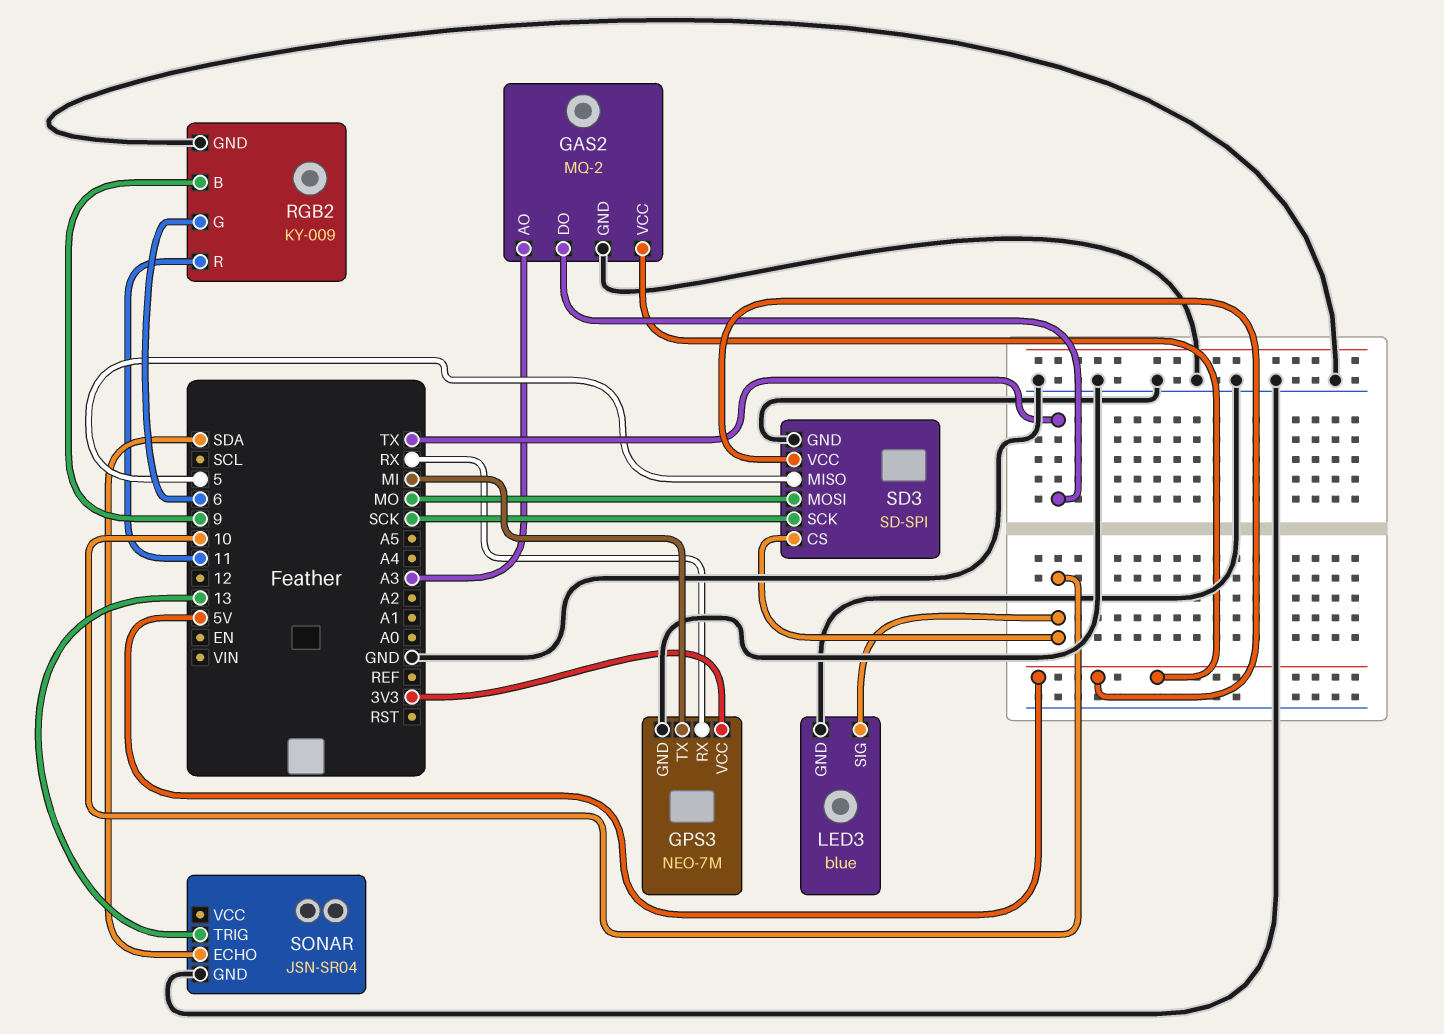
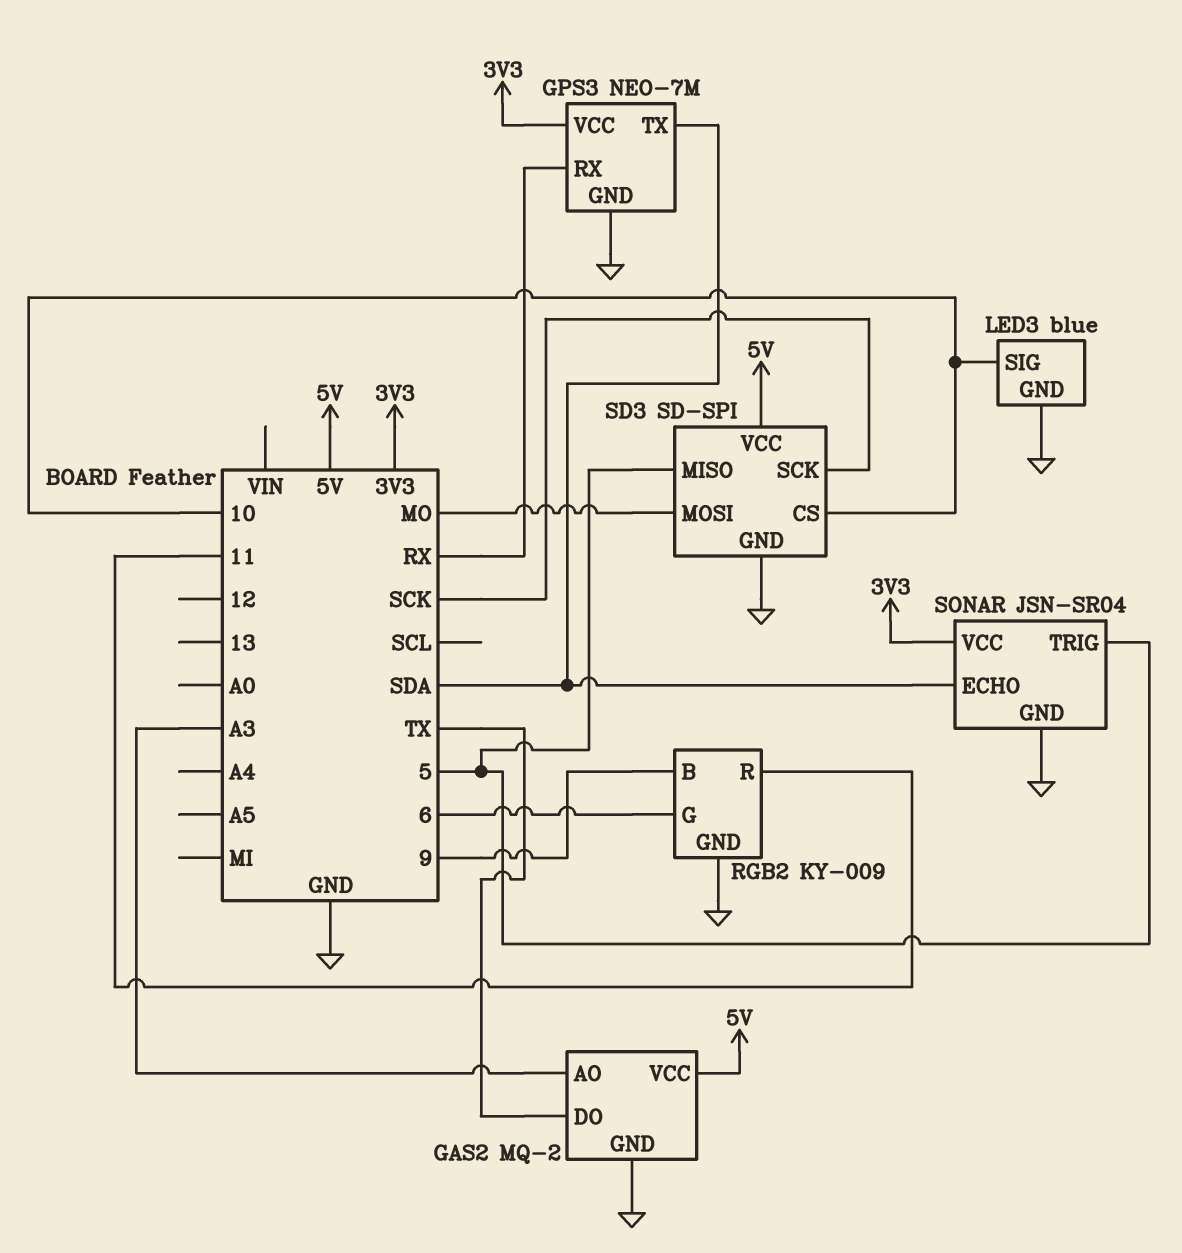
GPS3 pin TX: MI -> SDA
SONAR pin TRIG: 13 -> 5
SONAR pin VCC: none -> 3V3

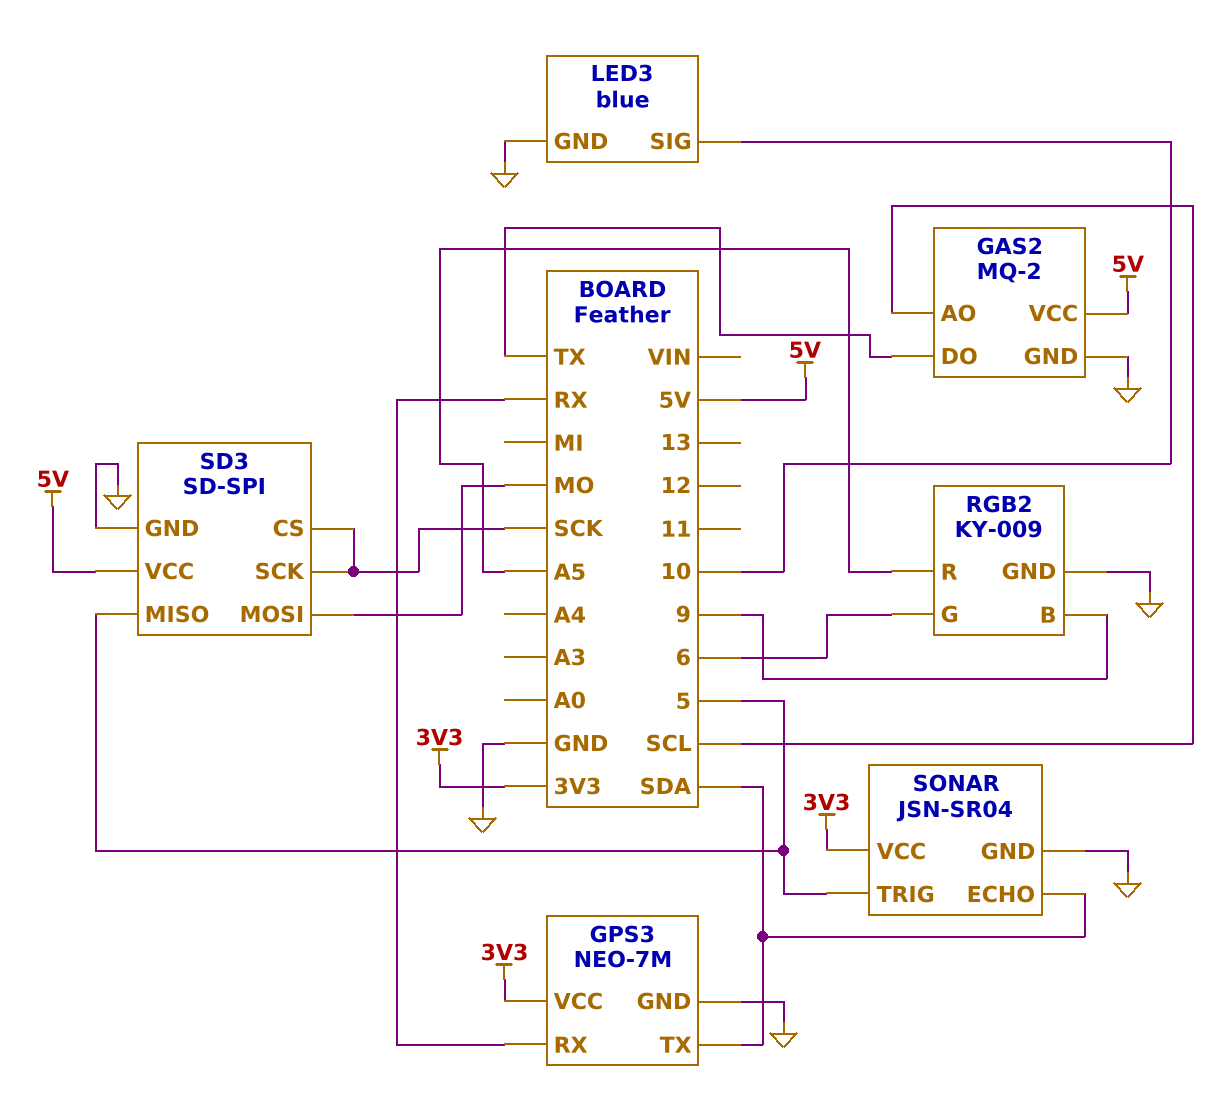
GAS2 pin AO: A3 -> SCL
RGB2 pin R: 11 -> A5
SD3 pin CS: 10 -> SCK

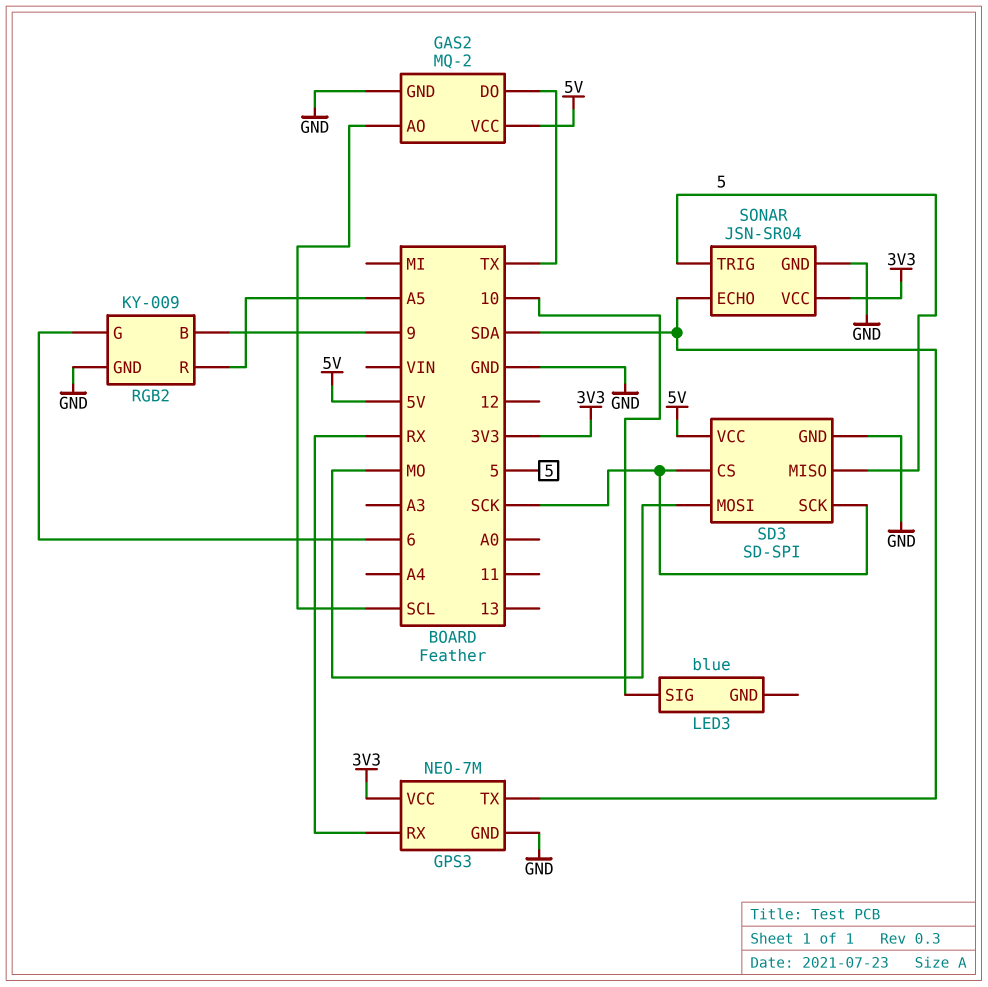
LED3 pin GND: GND -> none

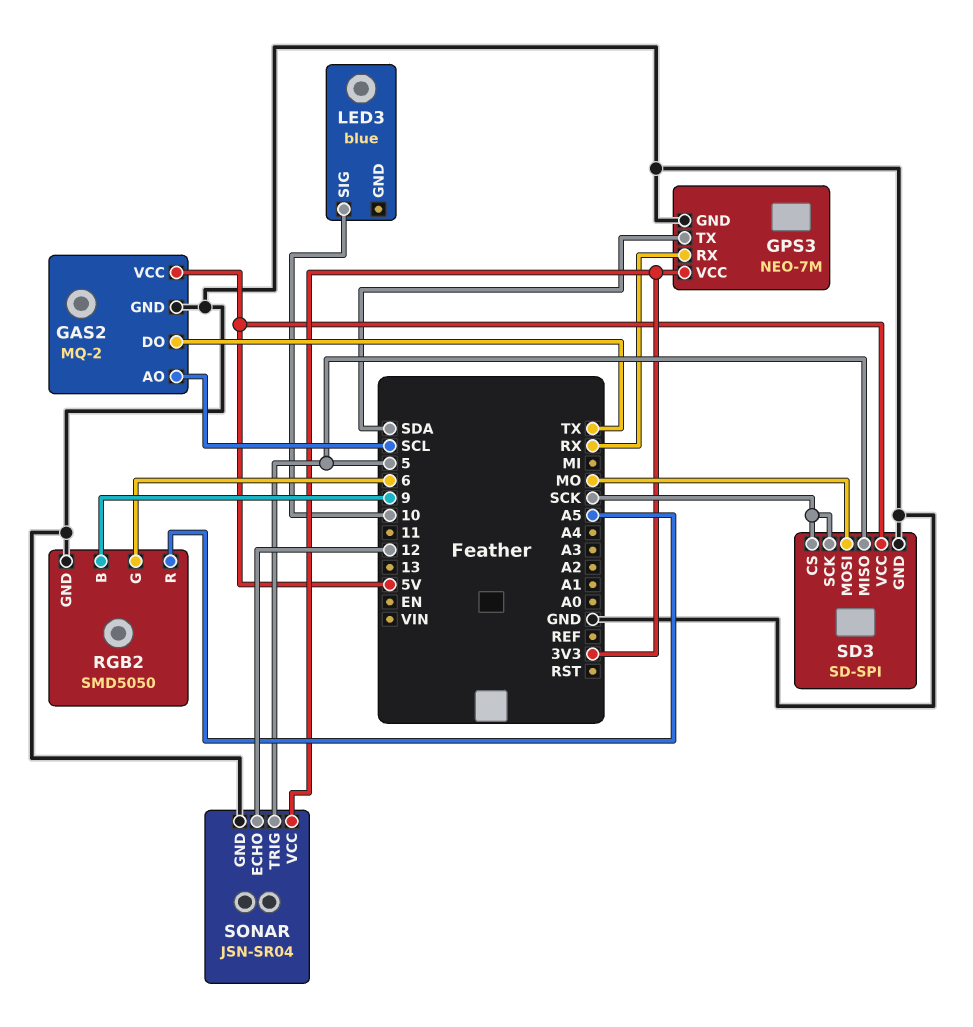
RGB2: KY-009 -> SMD5050
SONAR pin ECHO: SDA -> 12

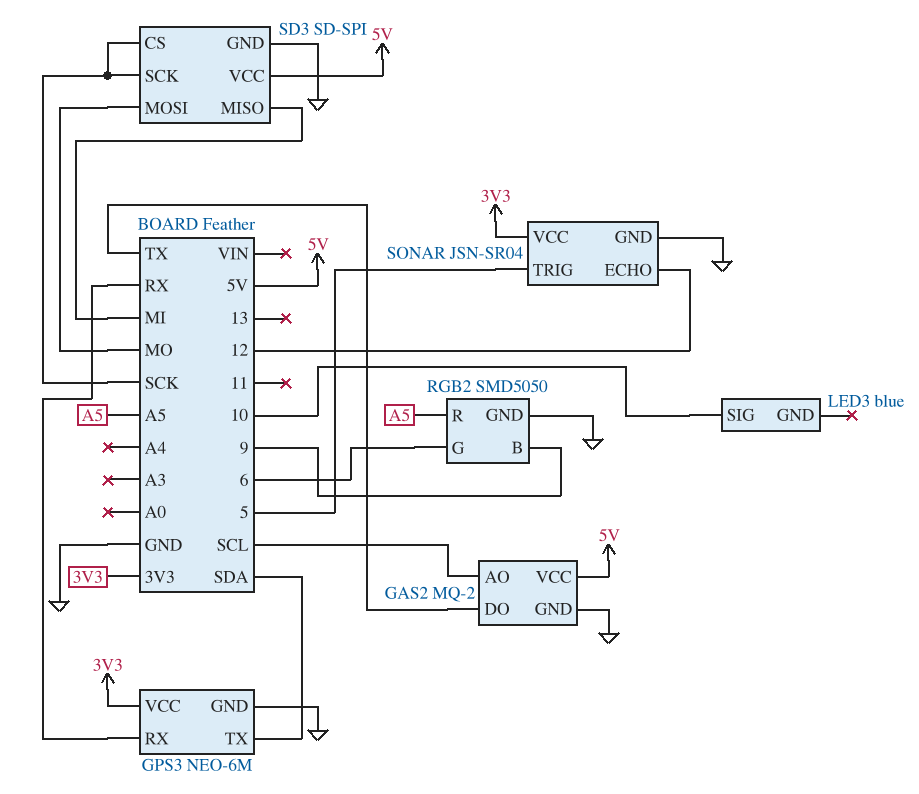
GPS3: NEO-7M -> NEO-6M
SD3 pin MISO: 5 -> MI

